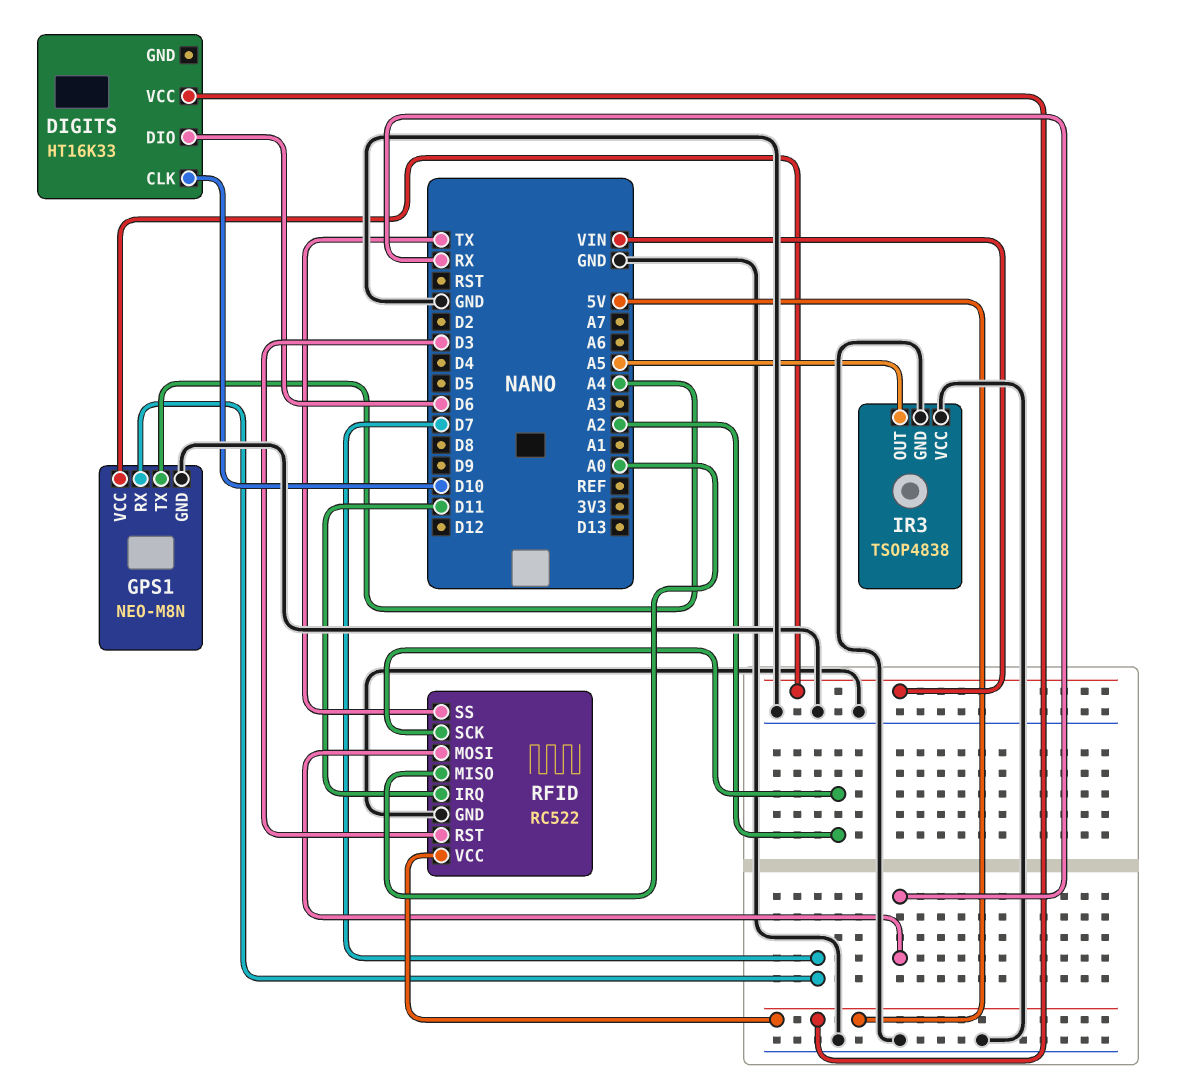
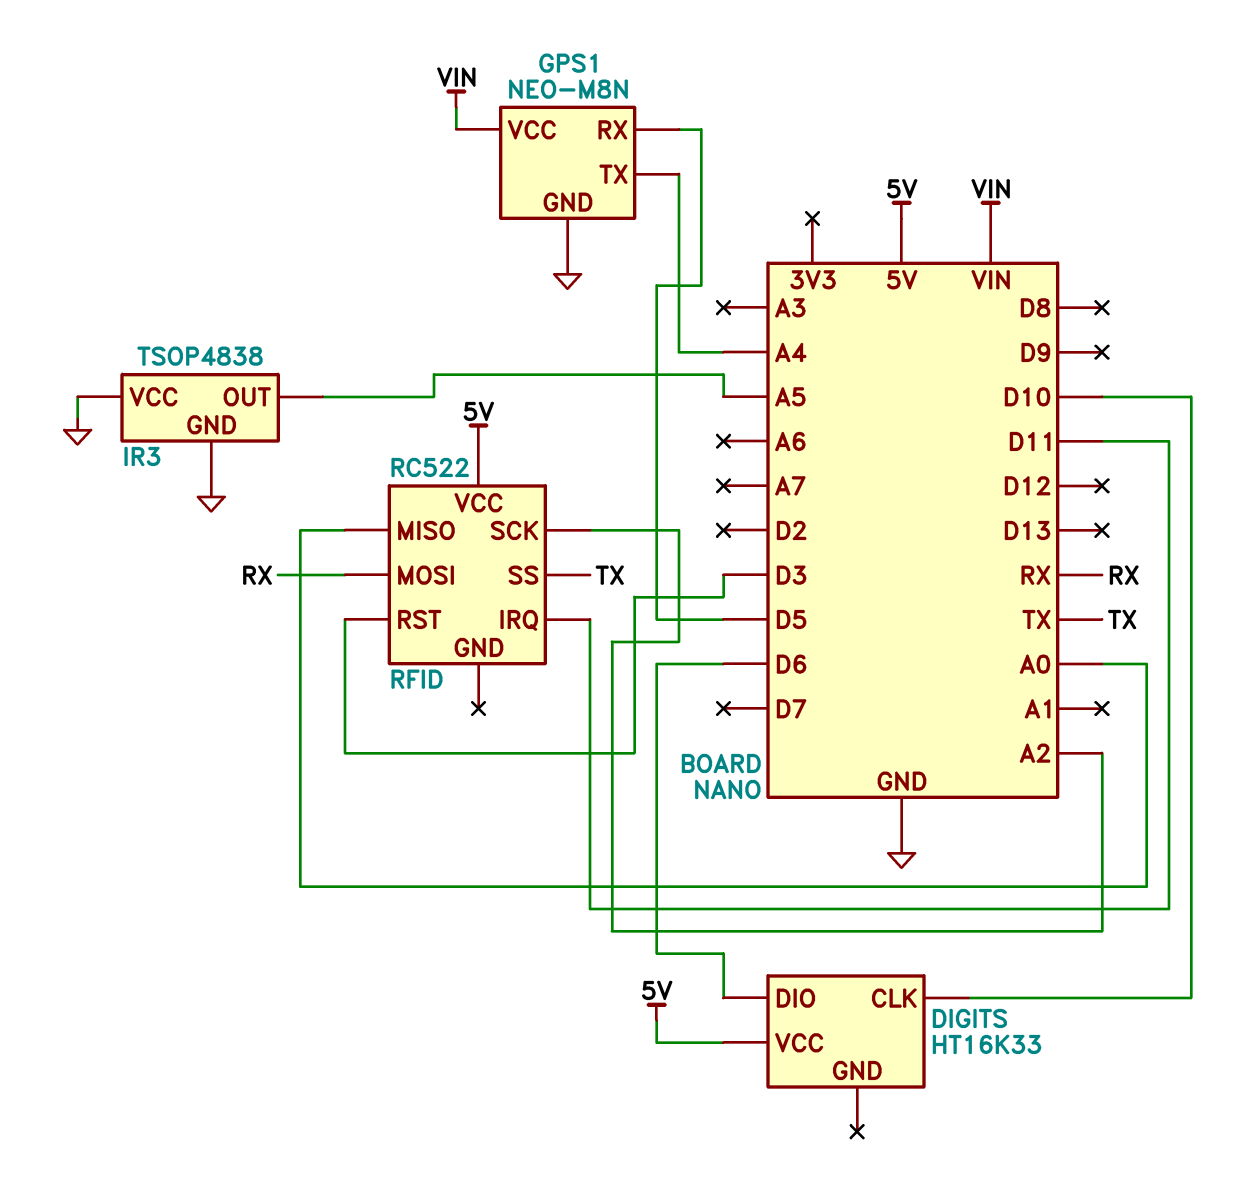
GPS1 pin RX: D7 -> D5
RFID pin GND: GND -> none

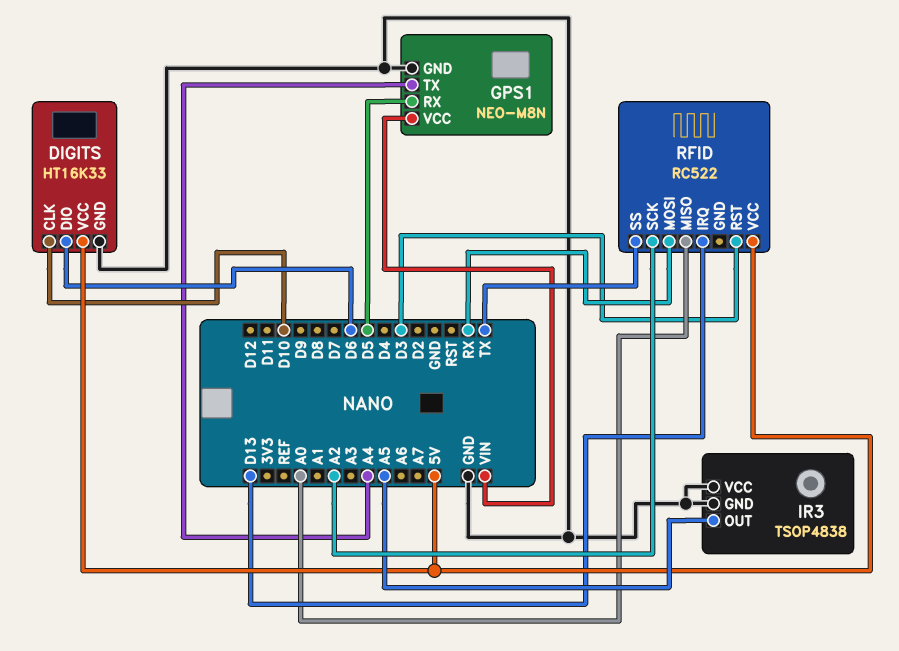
DIGITS pin GND: none -> GND
RFID pin IRQ: D11 -> D13

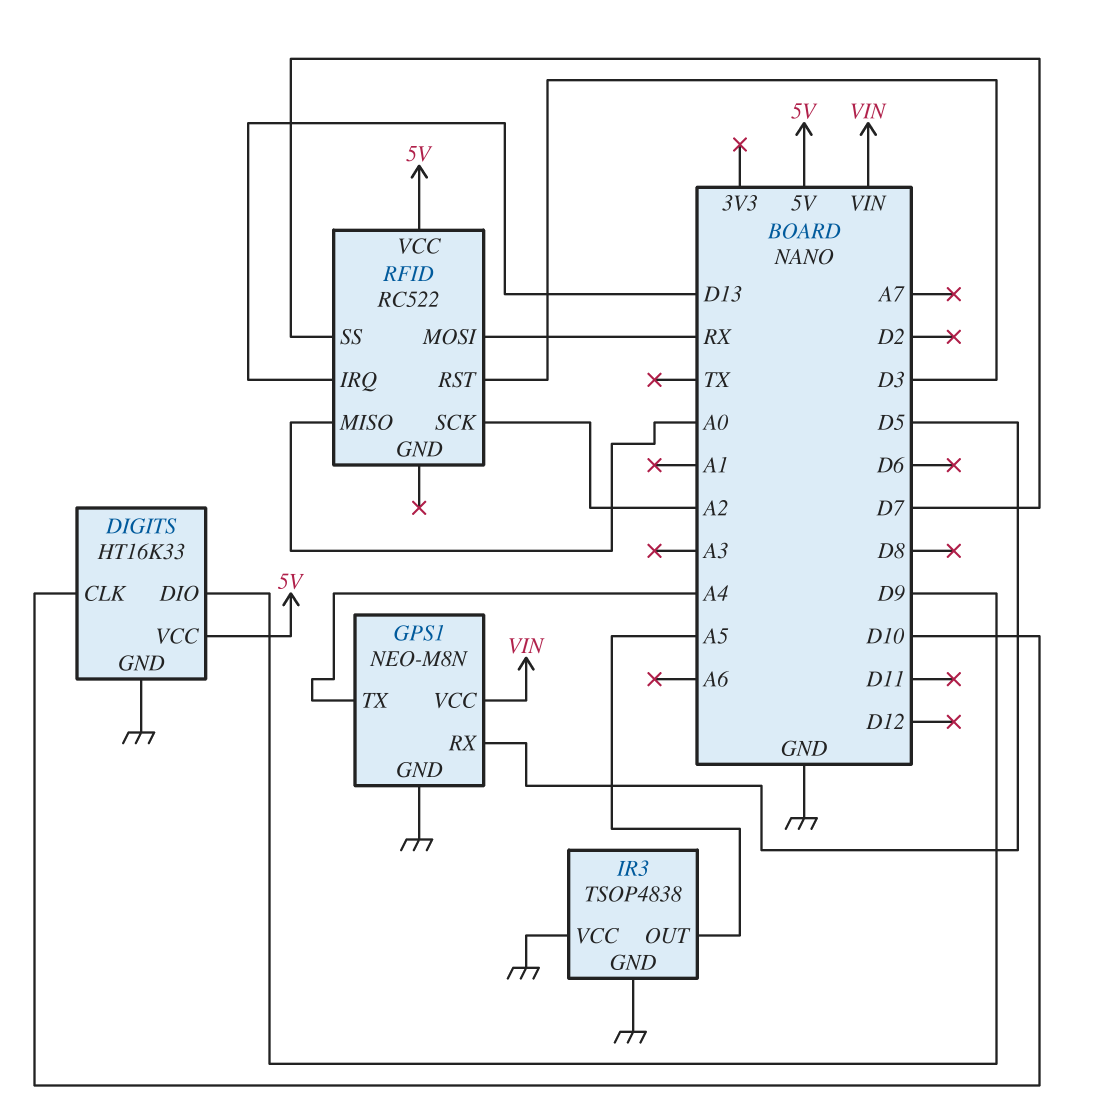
DIGITS pin DIO: D6 -> D9
RFID pin SS: TX -> D7

